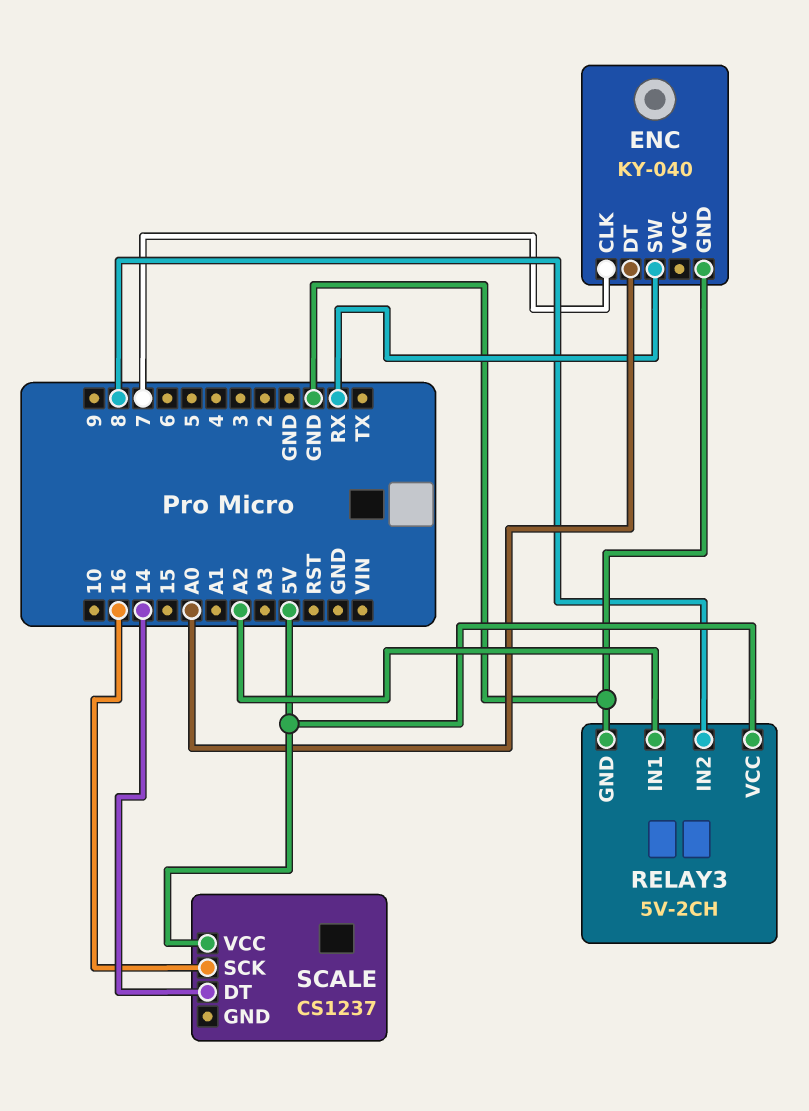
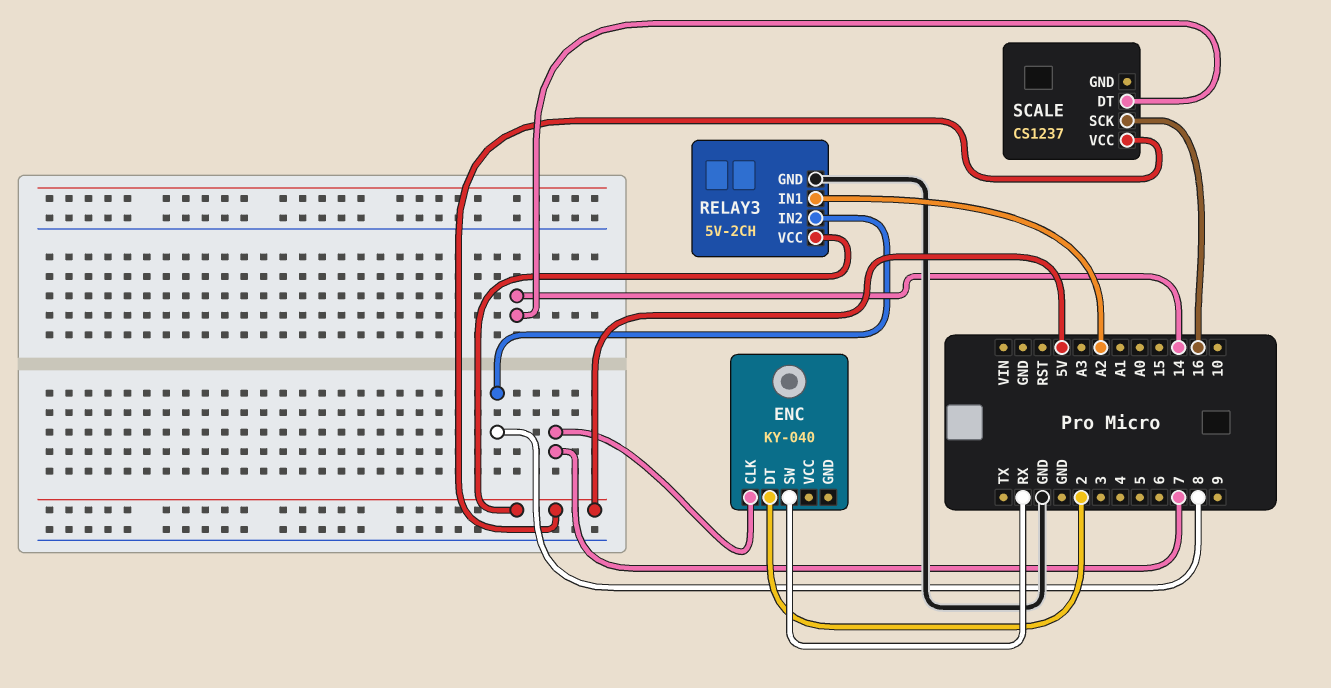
ENC pin DT: A0 -> 2
ENC pin GND: GND -> none

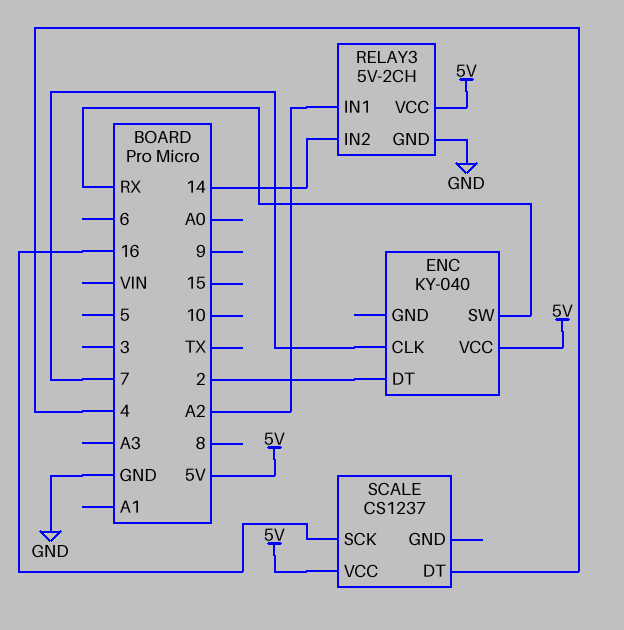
ENC pin VCC: none -> 5V
RELAY3 pin IN2: 8 -> 14
SCALE pin DT: 14 -> 4

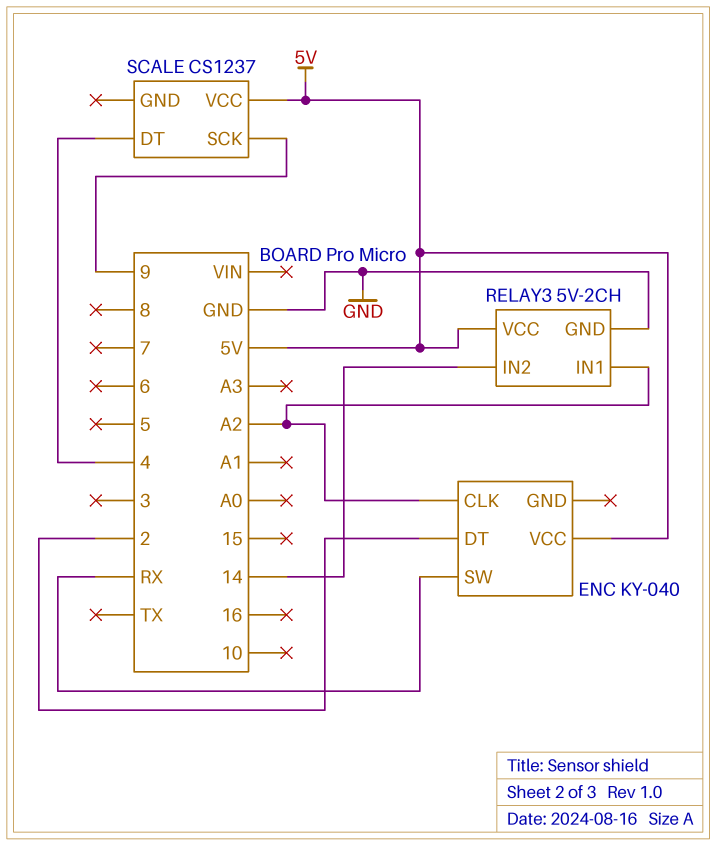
ENC pin CLK: 7 -> A2
SCALE pin SCK: 16 -> 9

